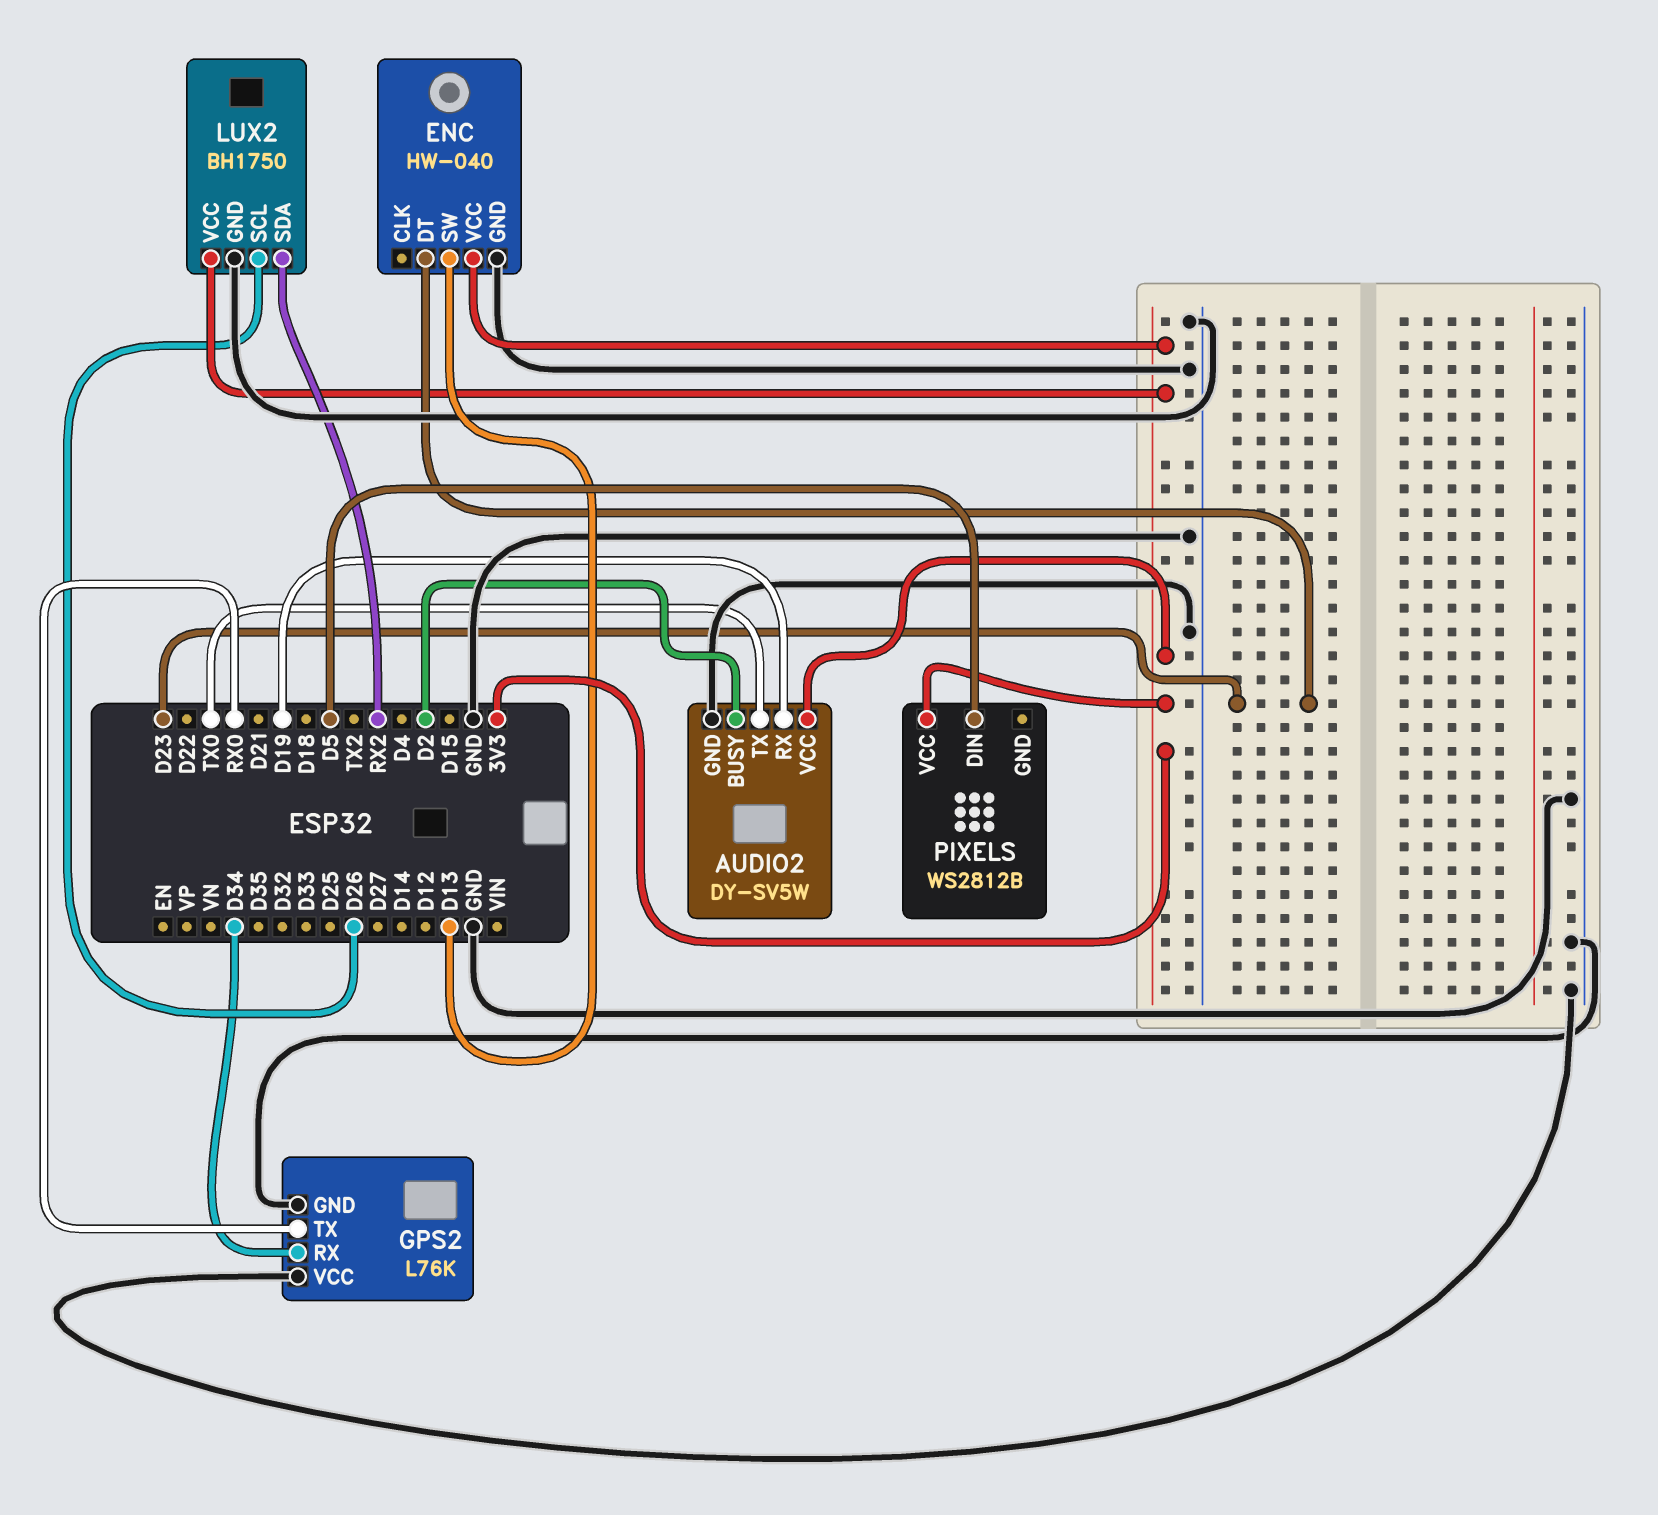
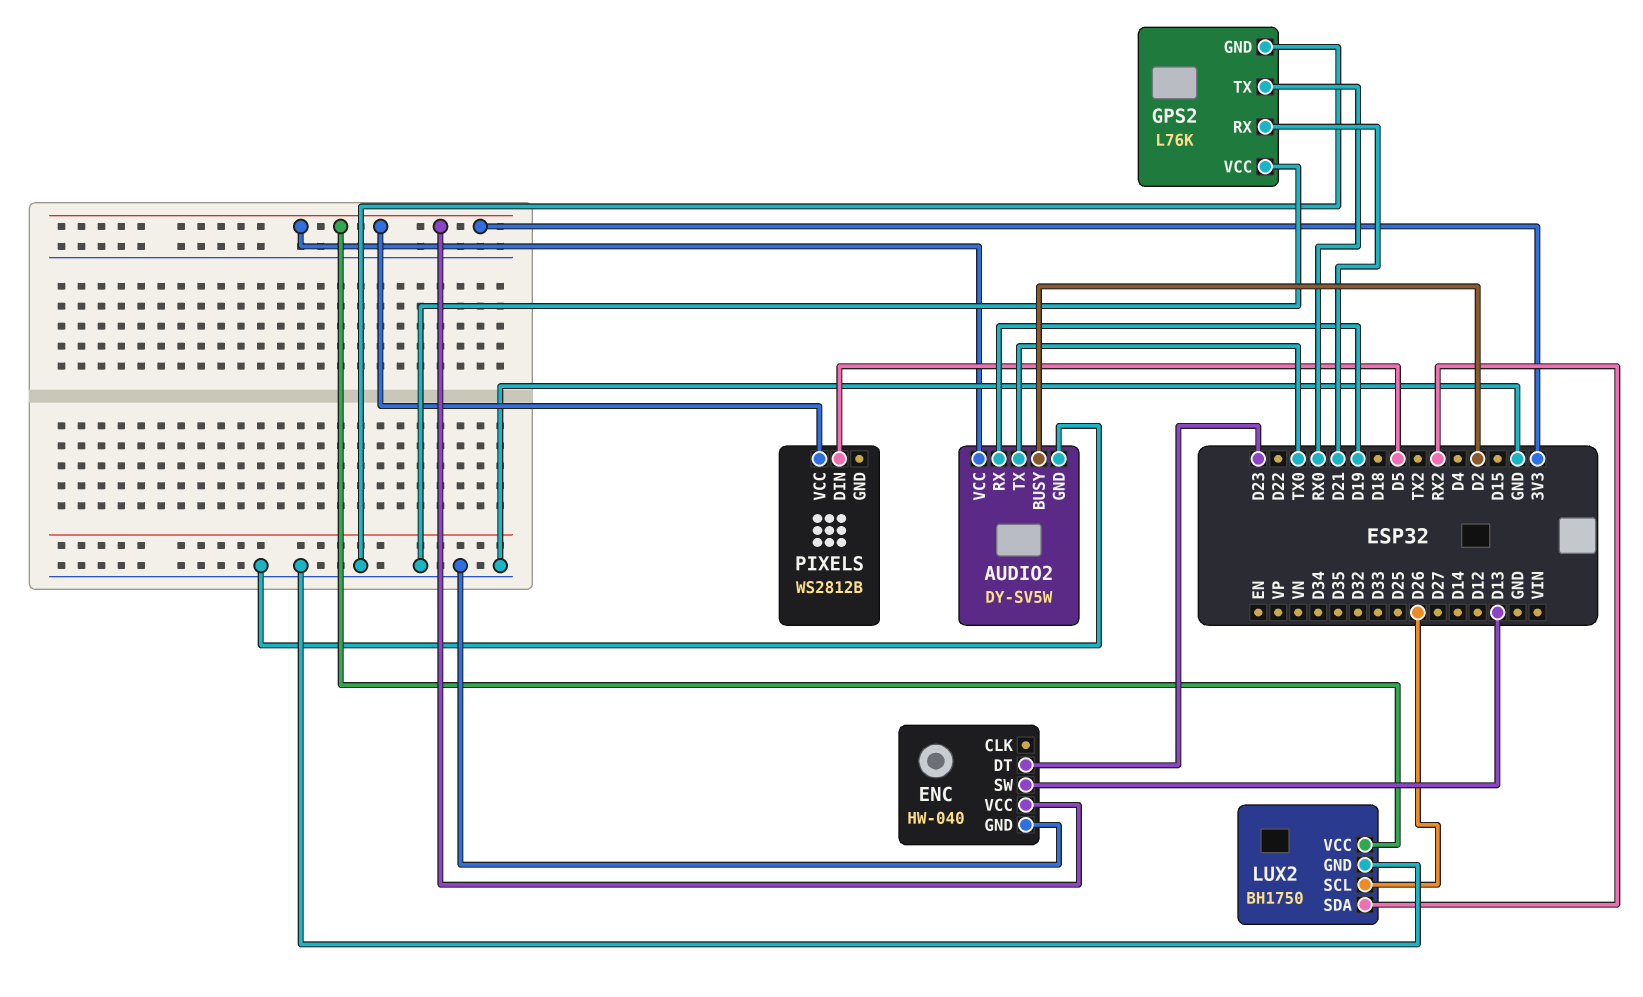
GPS2 pin RX: D34 -> D21

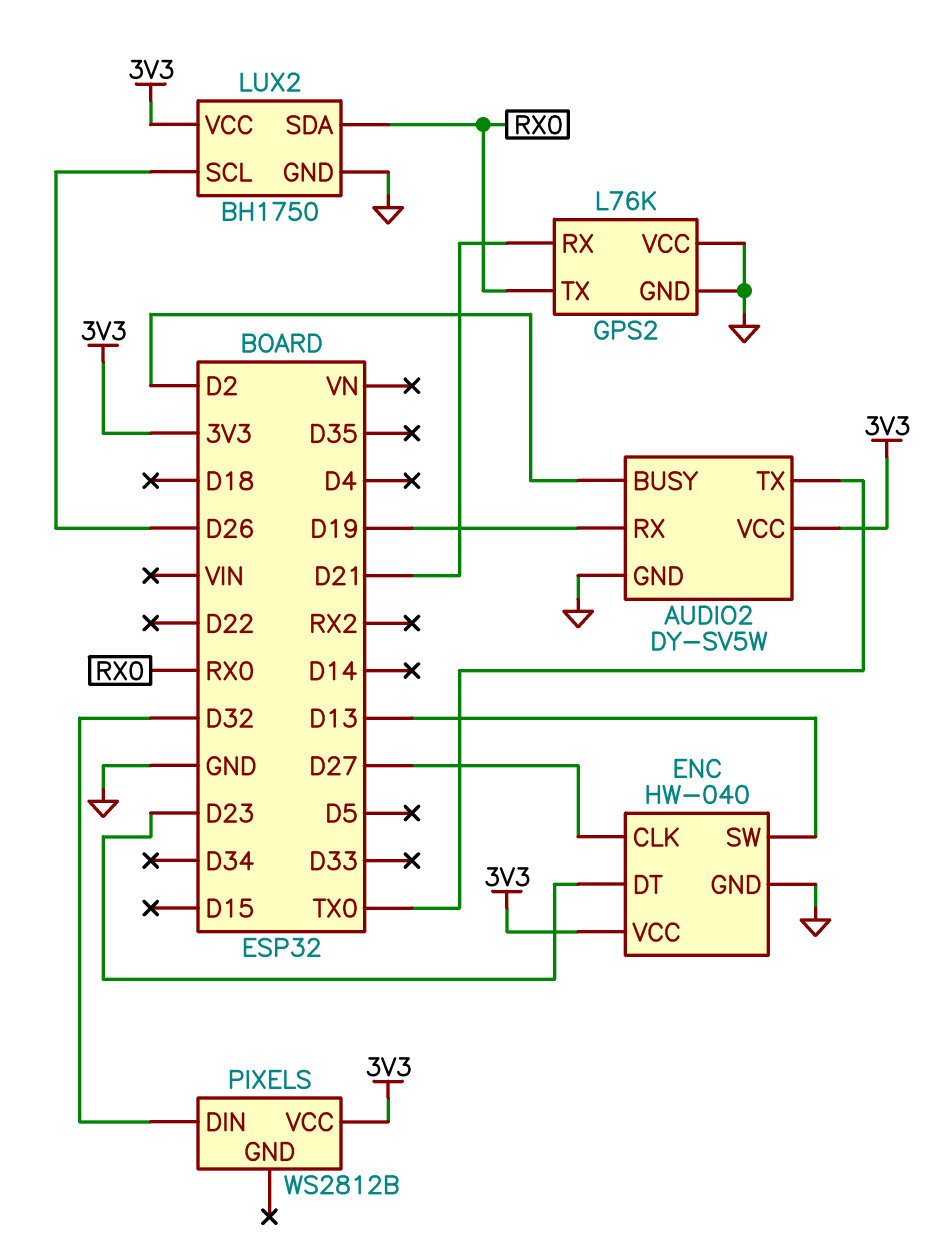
ENC pin CLK: none -> D27
LUX2 pin SDA: RX2 -> RX0
PIXELS pin DIN: D5 -> D32

